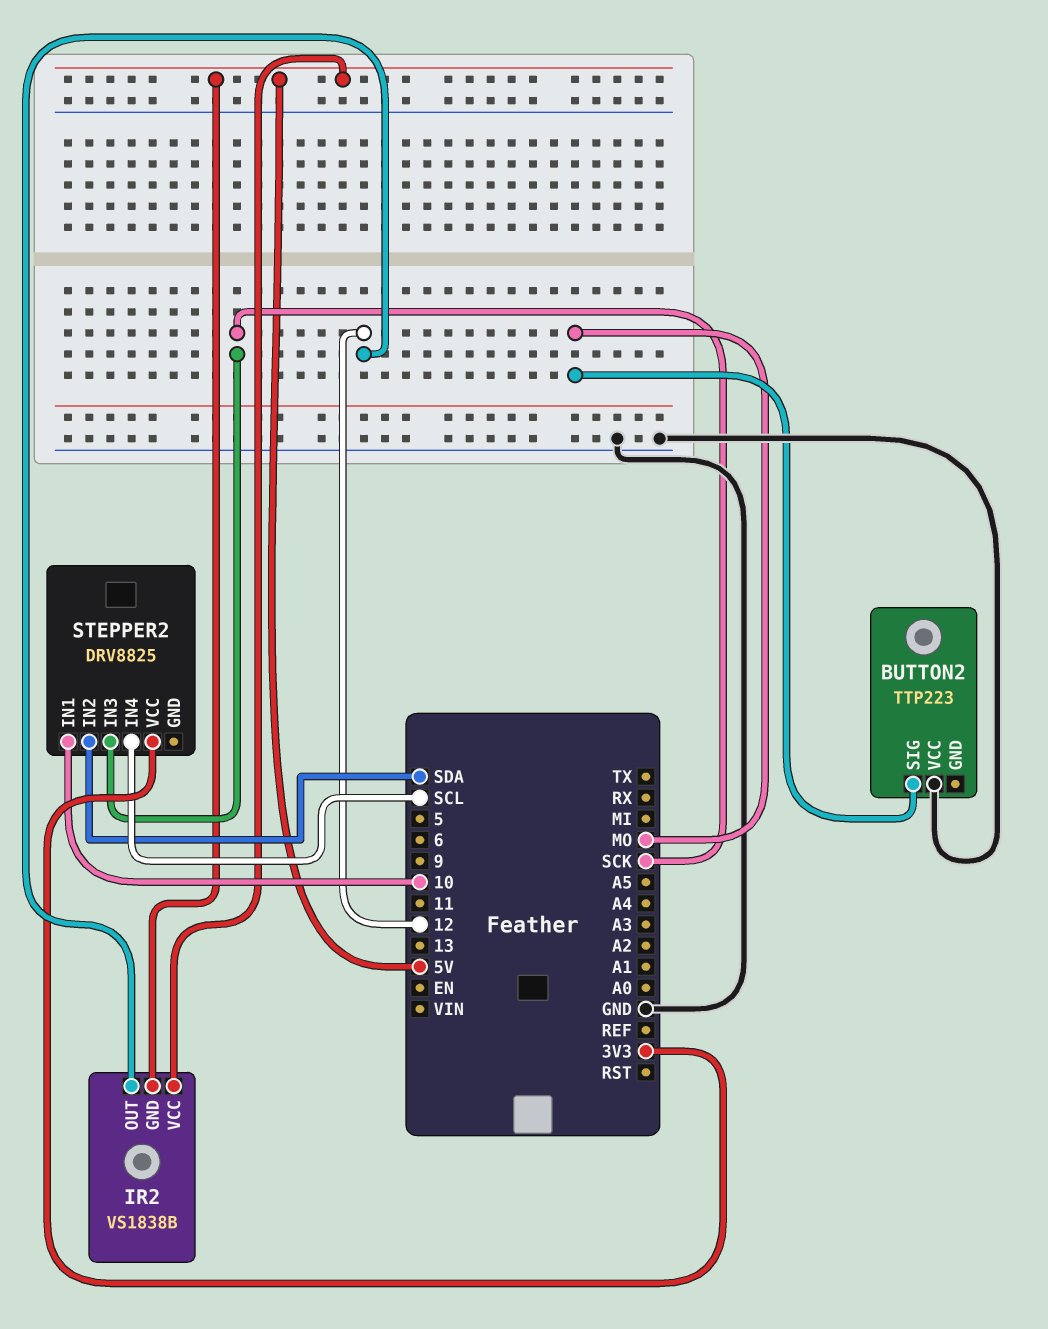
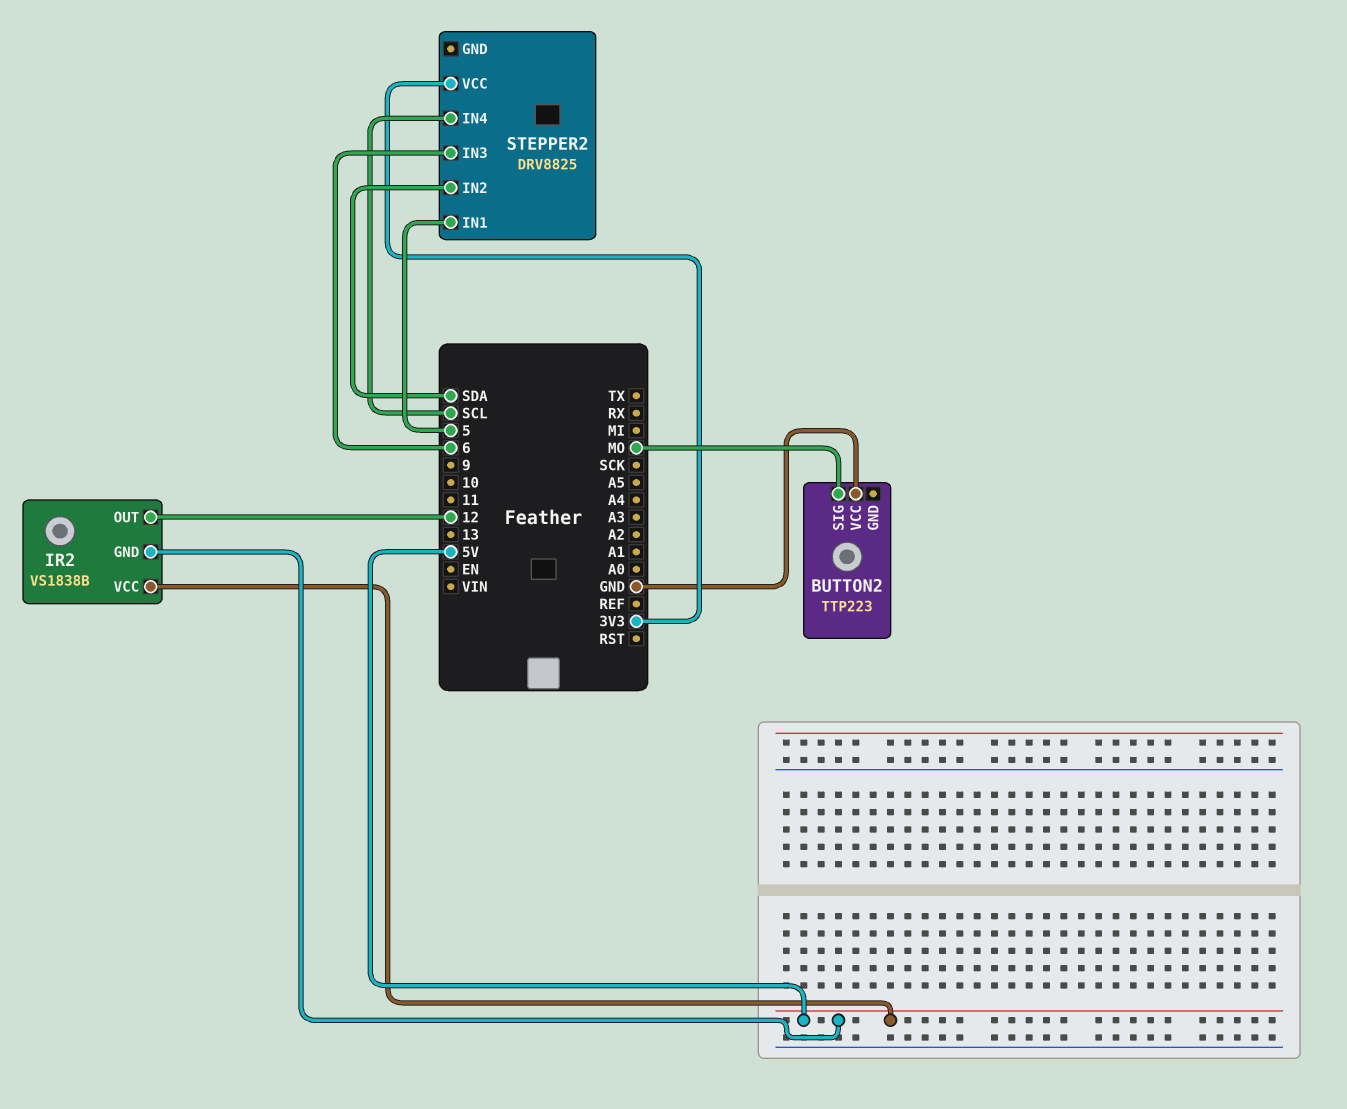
STEPPER2 pin IN1: 10 -> 5
STEPPER2 pin IN3: SCK -> 6

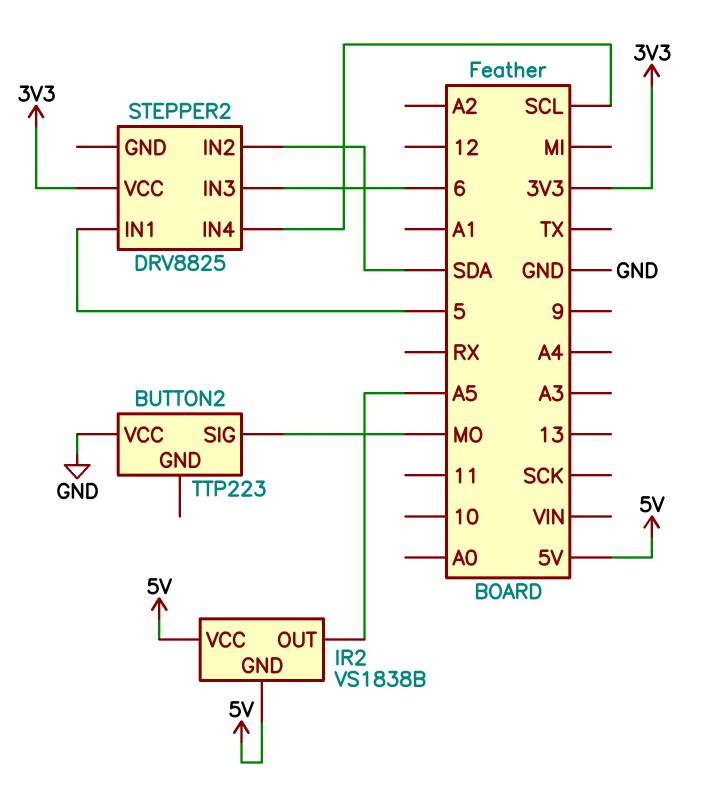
IR2 pin OUT: 12 -> A5

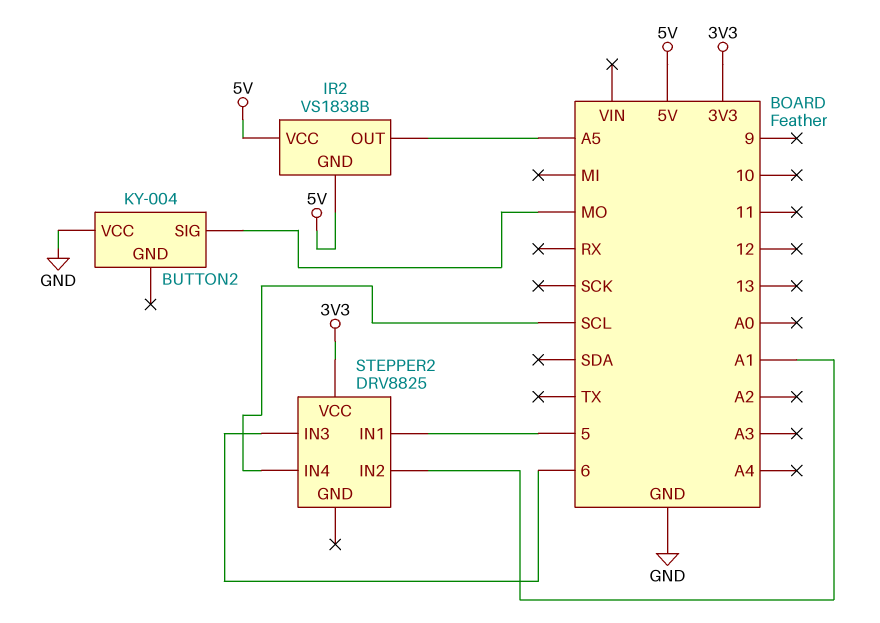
BUTTON2: TTP223 -> KY-004
STEPPER2 pin IN2: SDA -> A1

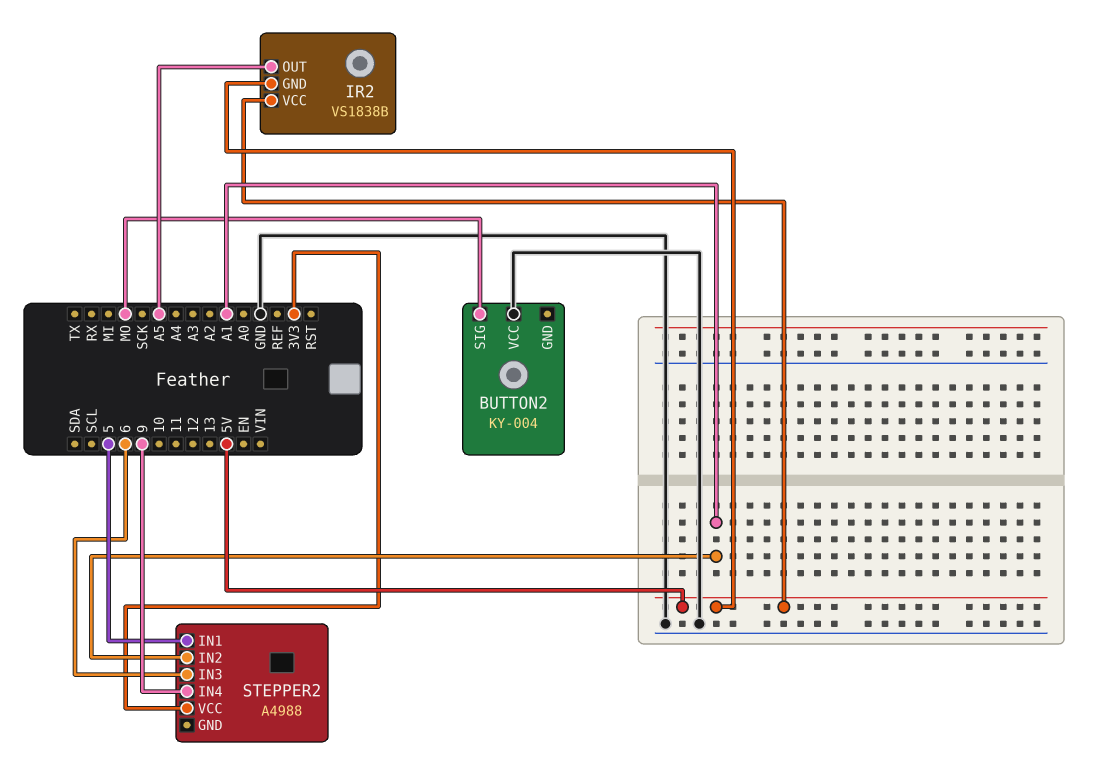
STEPPER2: DRV8825 -> A4988
STEPPER2 pin IN4: SCL -> 9

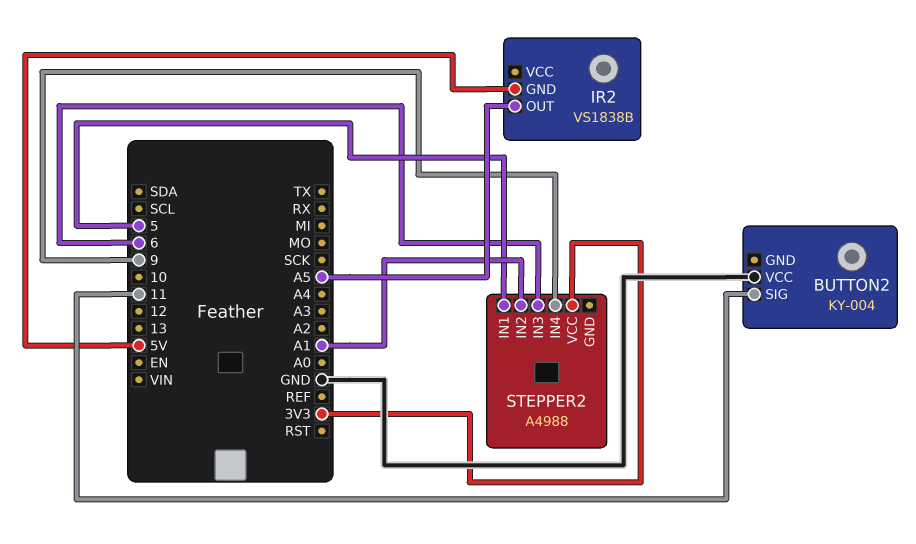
BUTTON2 pin SIG: MO -> 11
IR2 pin VCC: 5V -> none

